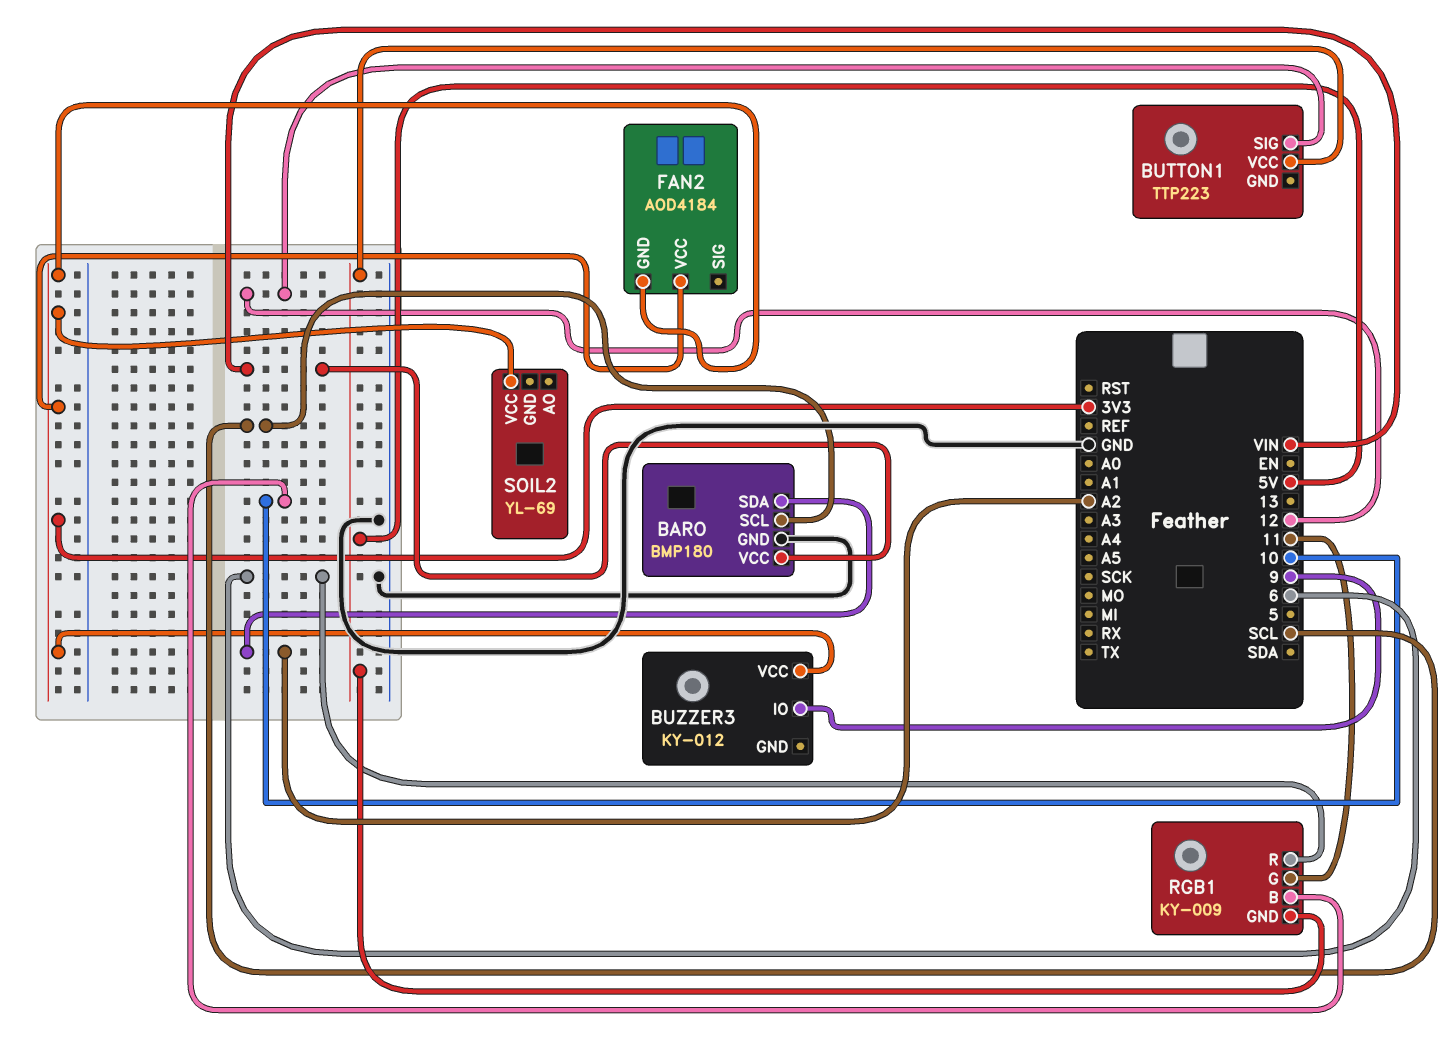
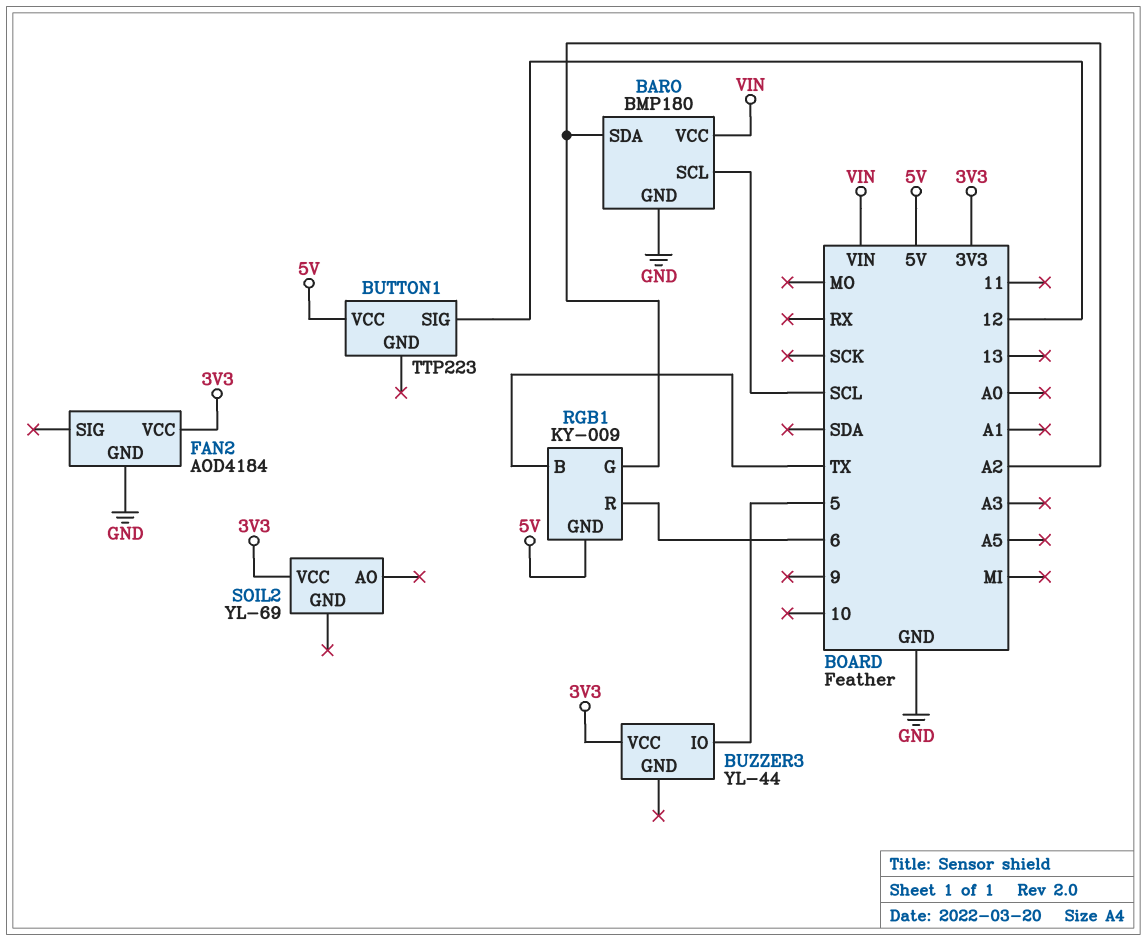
BUZZER3: KY-012 -> YL-44
BUZZER3 pin IO: 9 -> 5
FAN2 pin GND: 3V3 -> GND
RGB1 pin B: 10 -> TX
RGB1 pin G: 11 -> A2

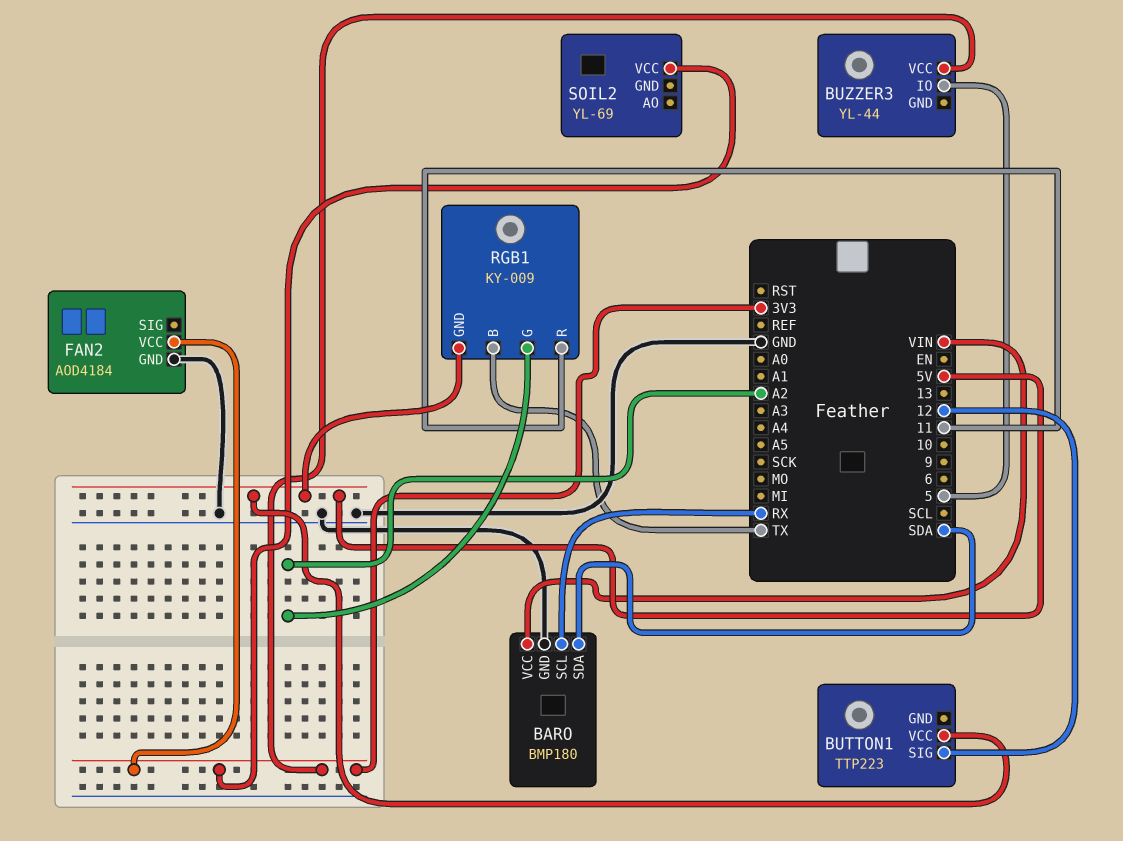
BARO pin SCL: SCL -> RX
BARO pin SDA: A2 -> SDA
RGB1 pin R: 6 -> 11

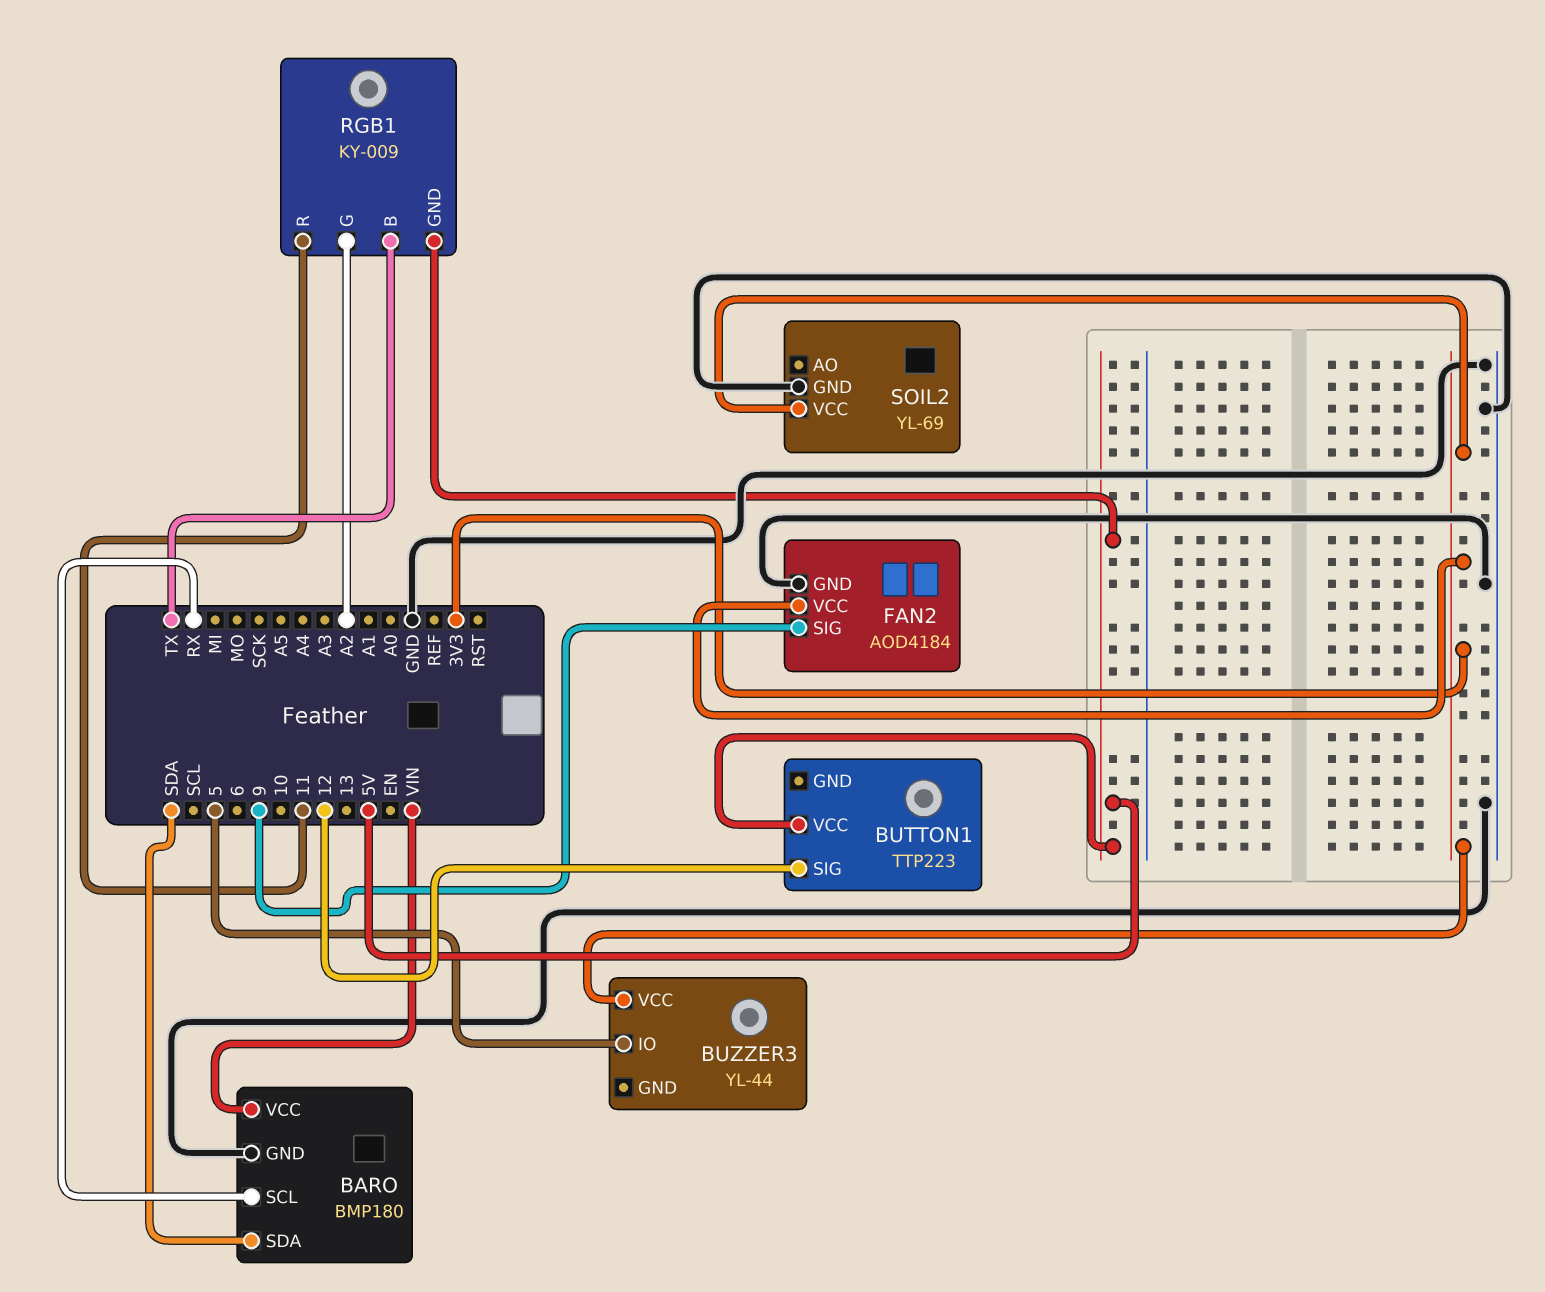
FAN2 pin SIG: none -> 9
SOIL2 pin GND: none -> GND

